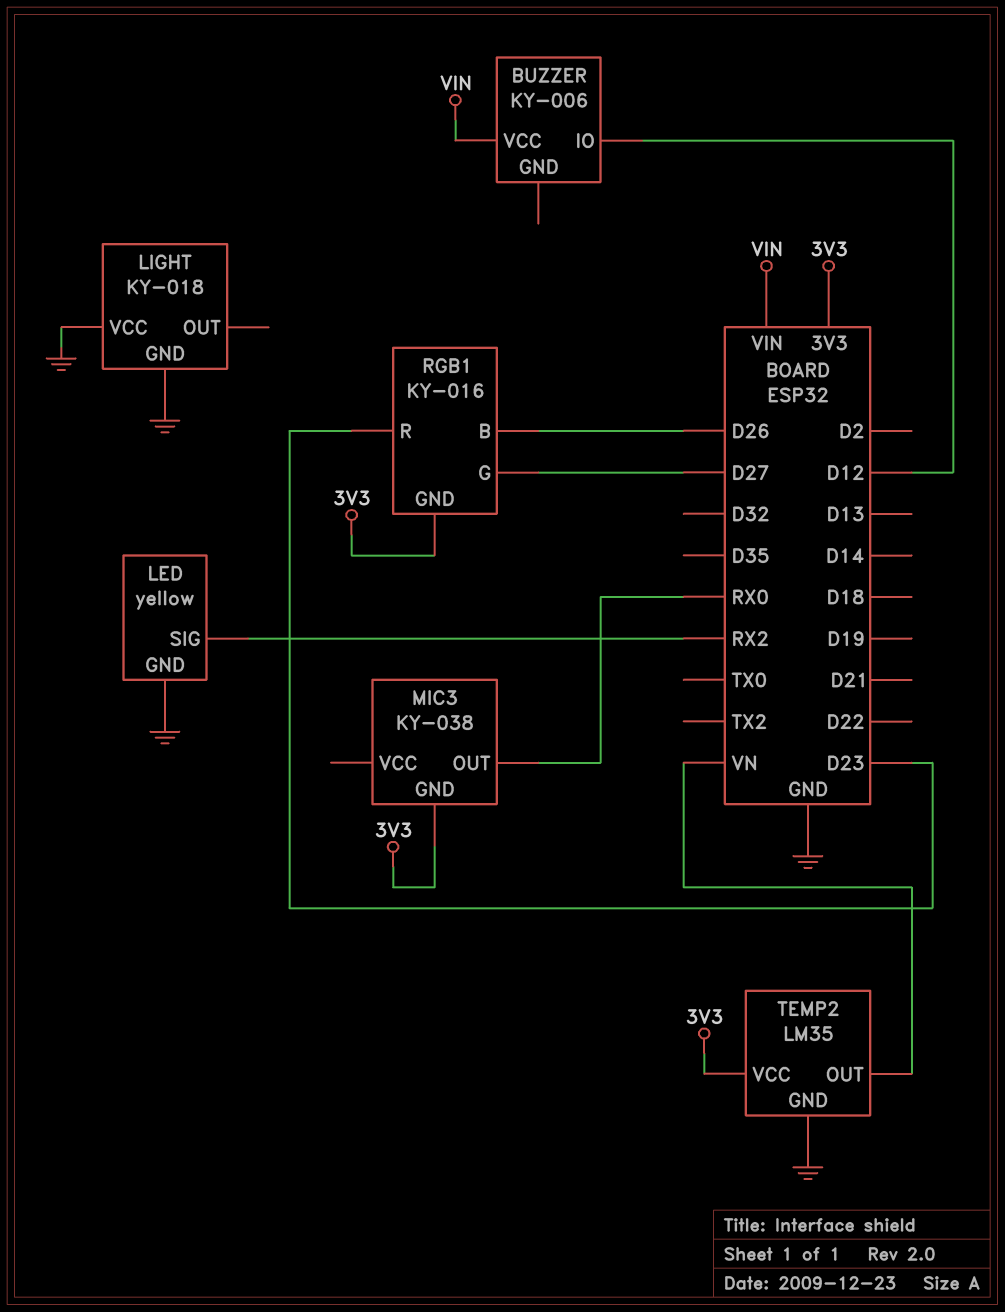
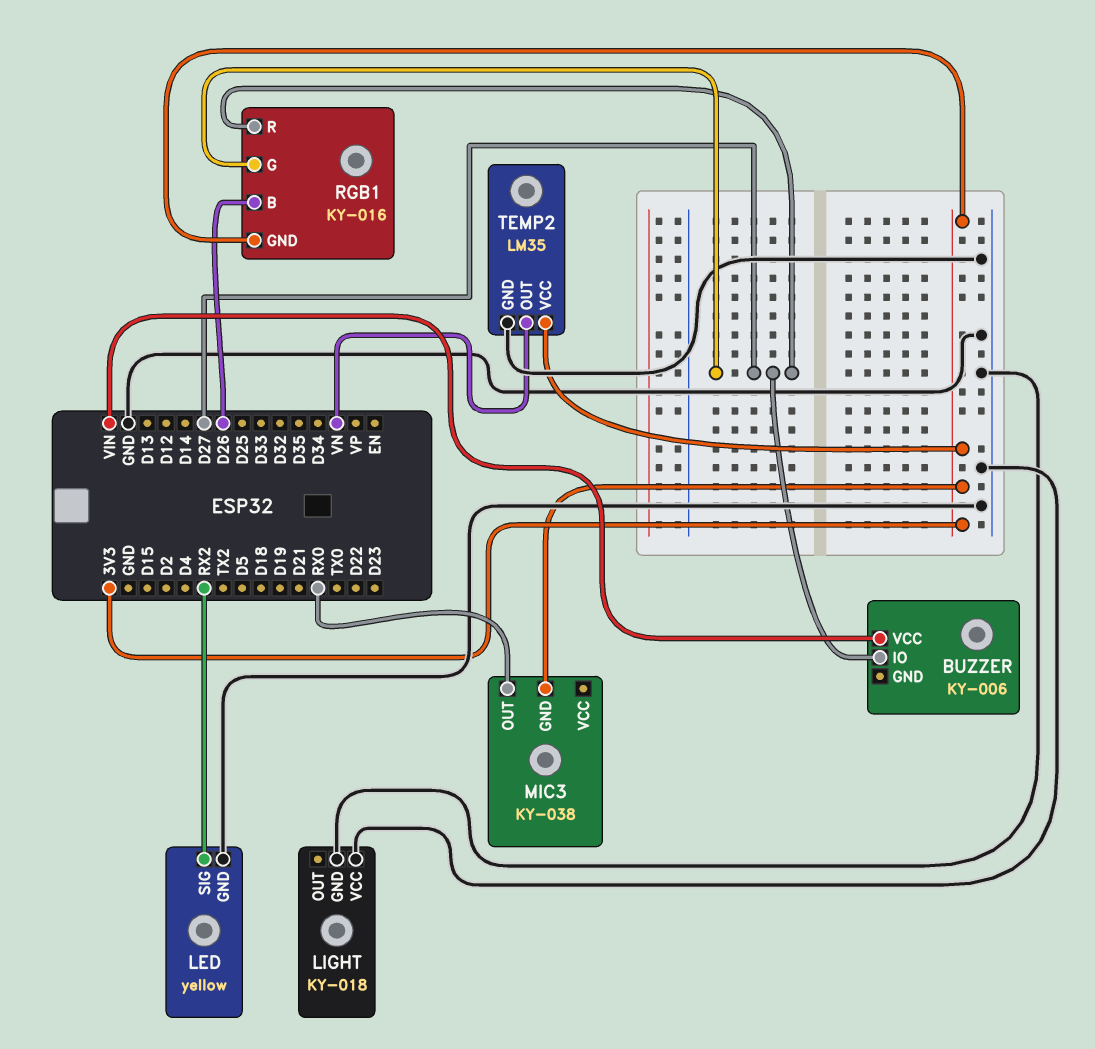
BUZZER pin IO: D12 -> D27
RGB1 pin R: D23 -> D27

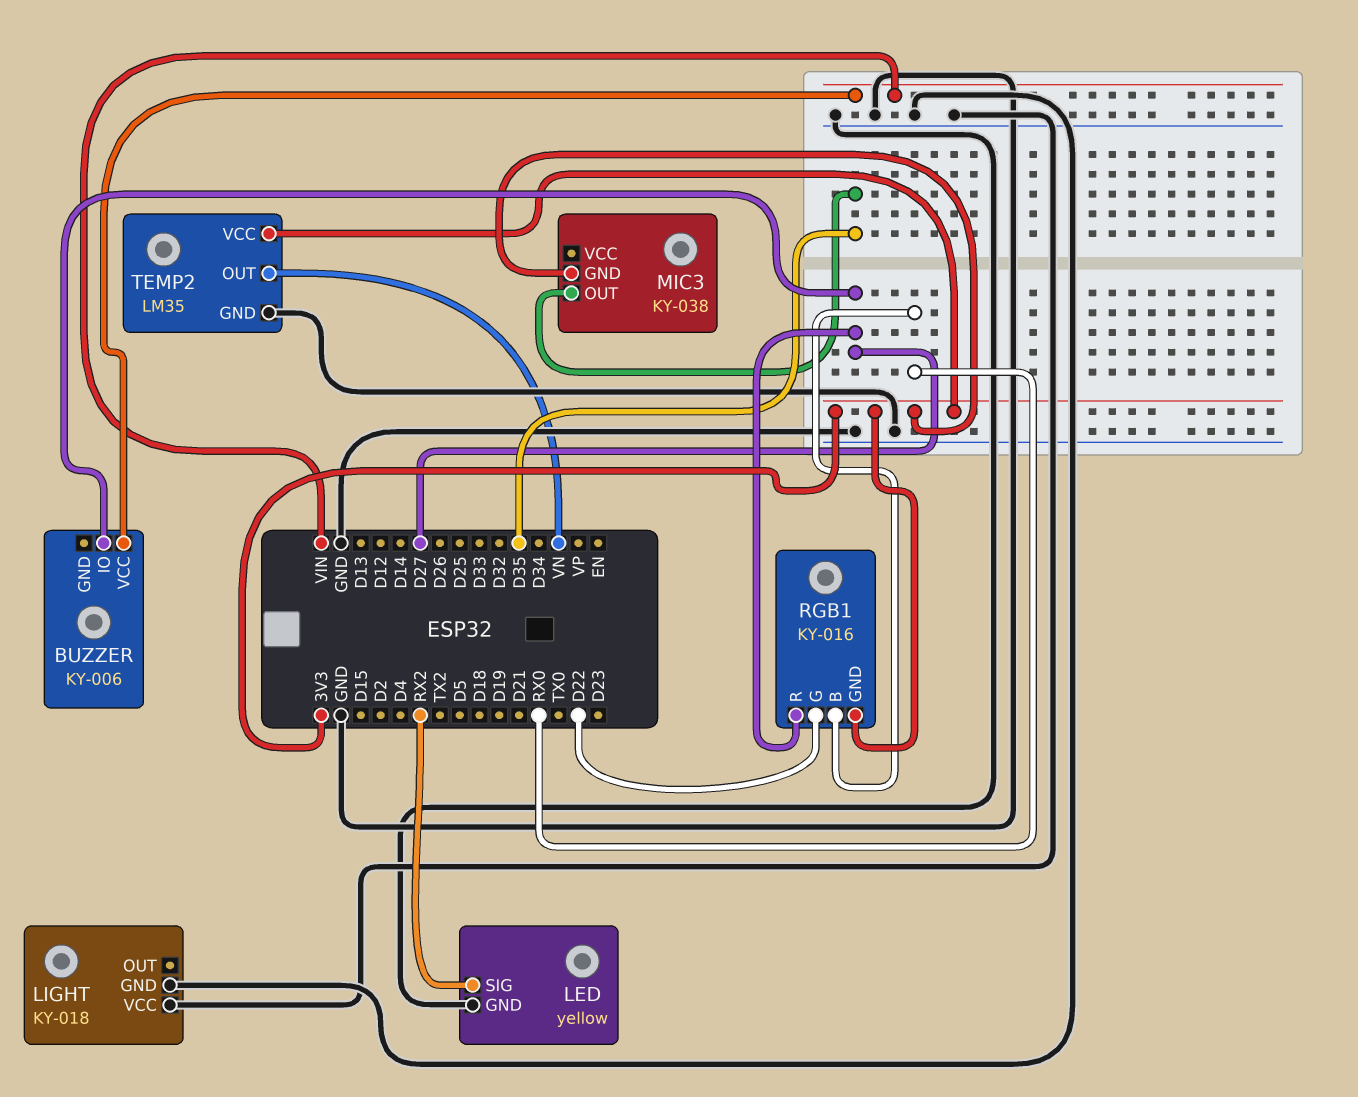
MIC3 pin OUT: RX0 -> D35
RGB1 pin B: D26 -> RX0
RGB1 pin G: D27 -> D22

